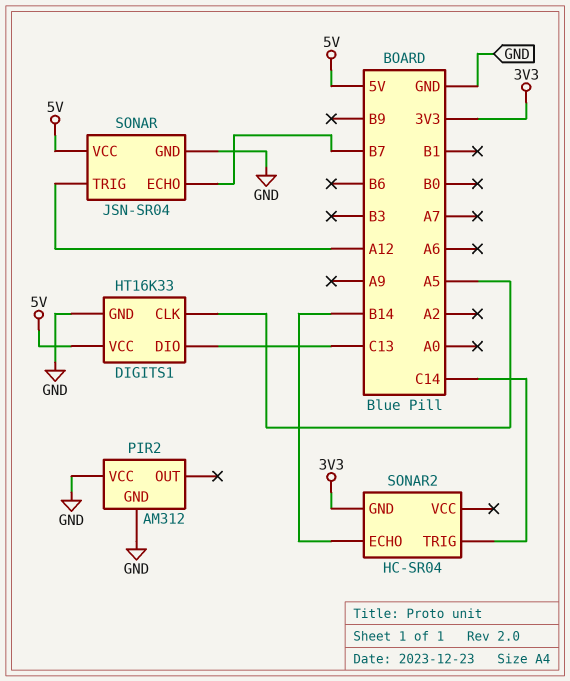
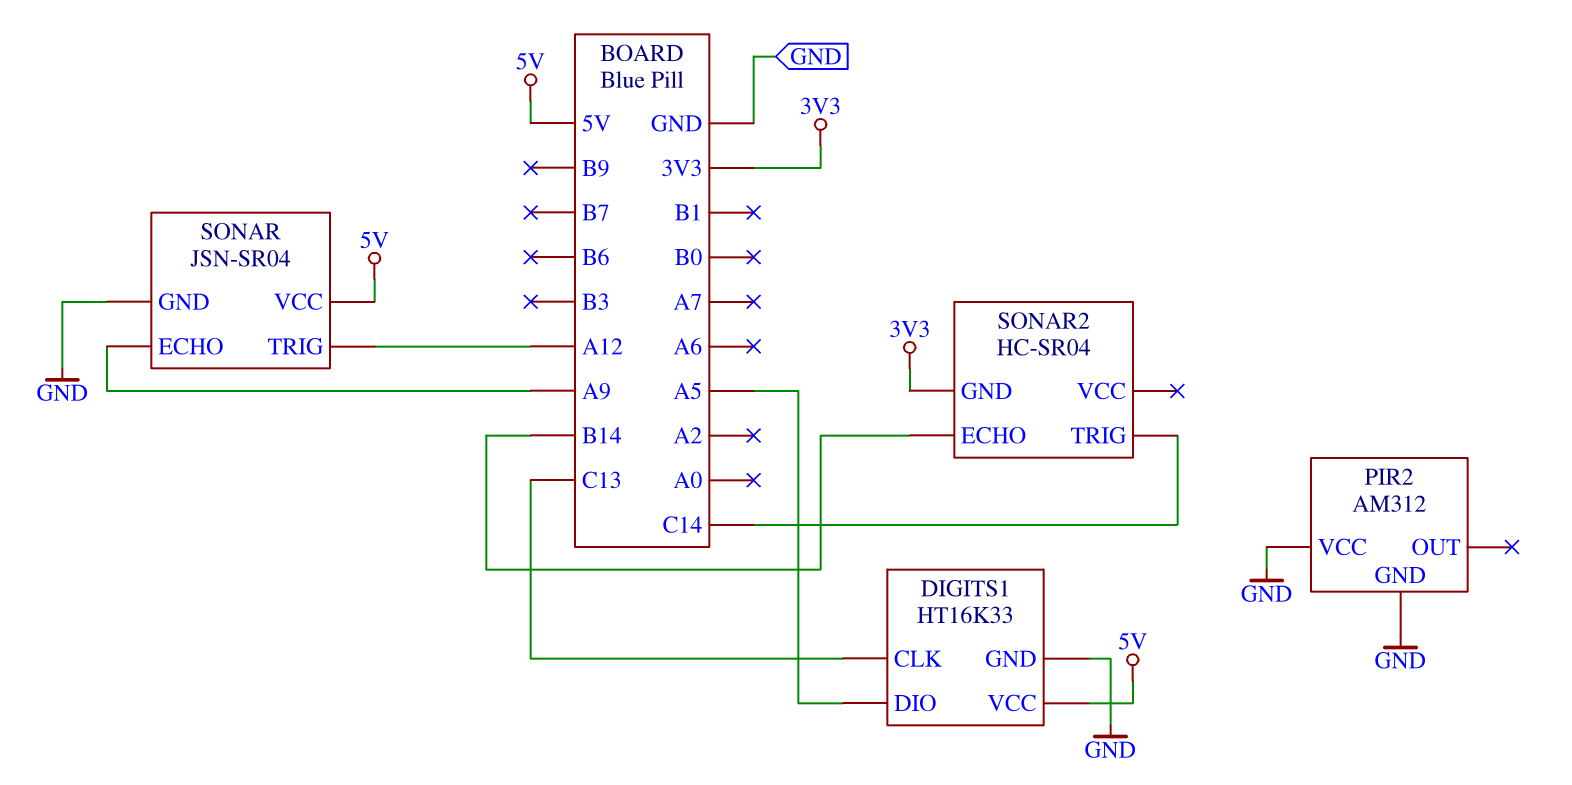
DIGITS1 pin CLK: A5 -> C13
DIGITS1 pin DIO: C13 -> A5
SONAR pin ECHO: B7 -> A9

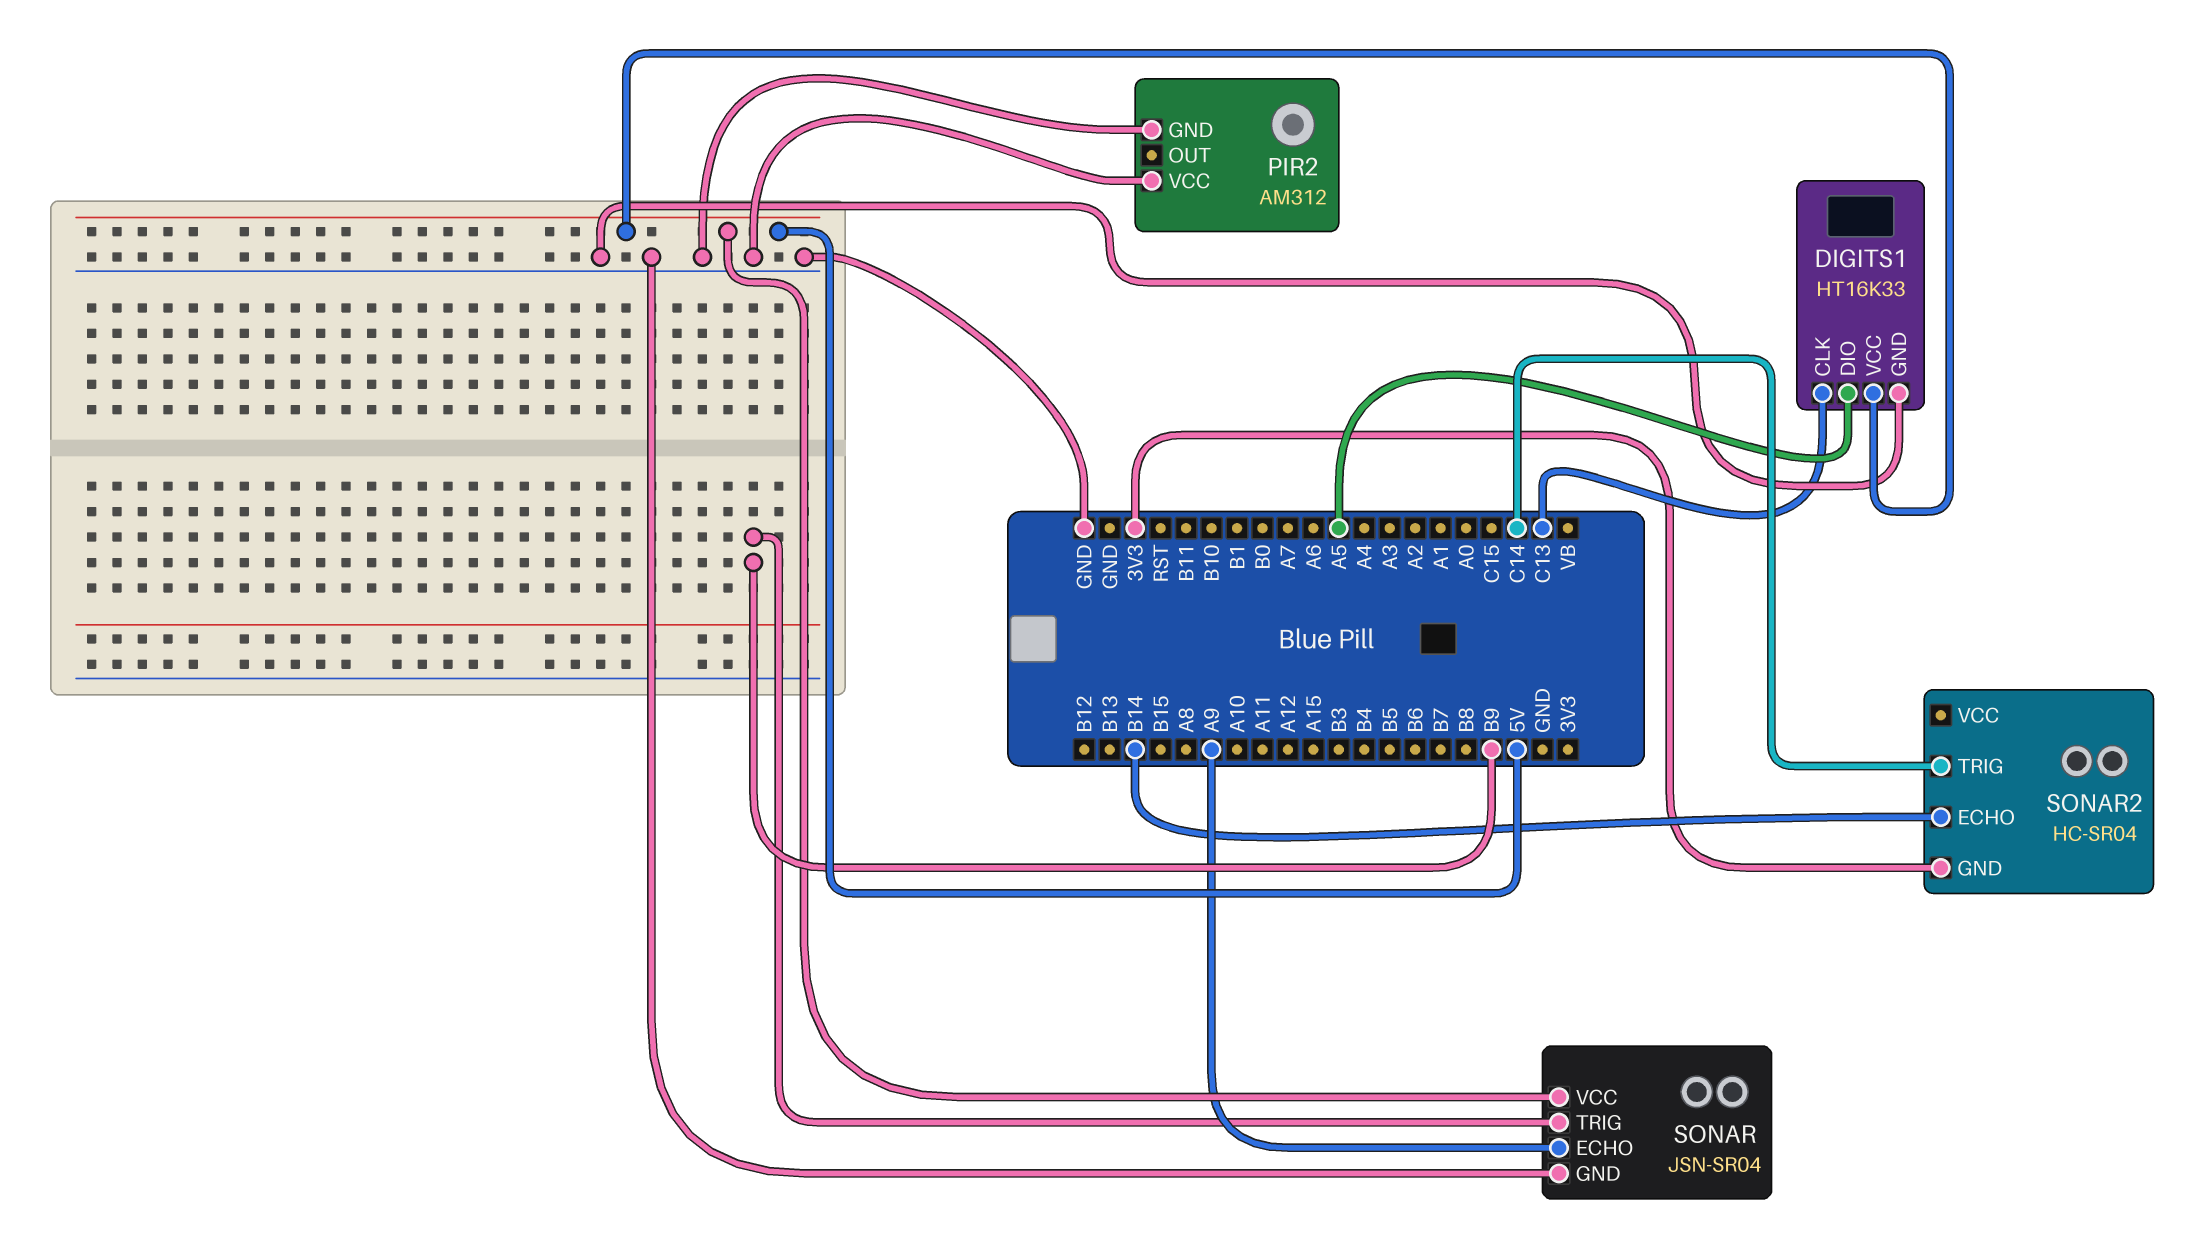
SONAR pin TRIG: A12 -> B9

